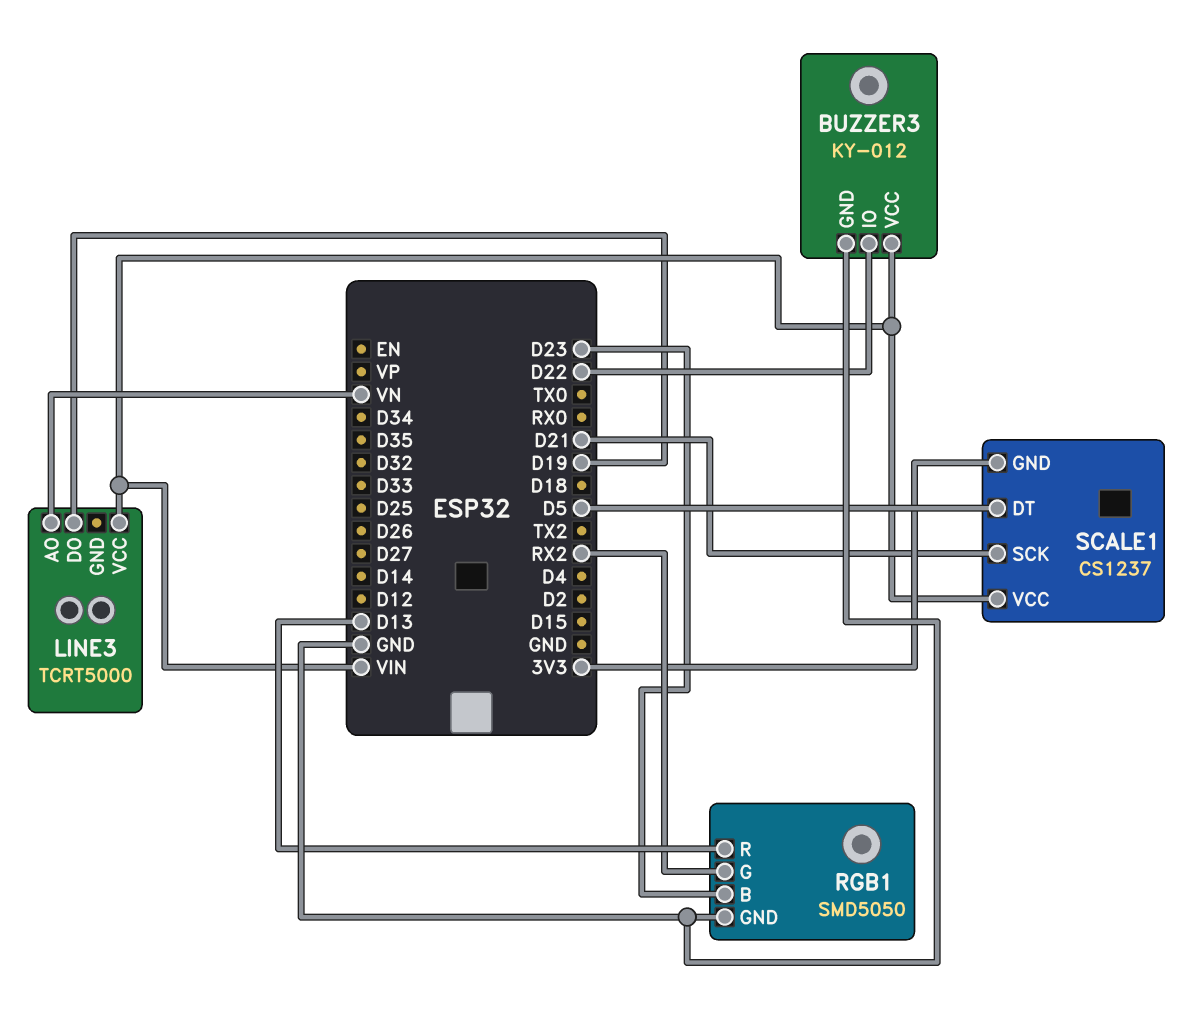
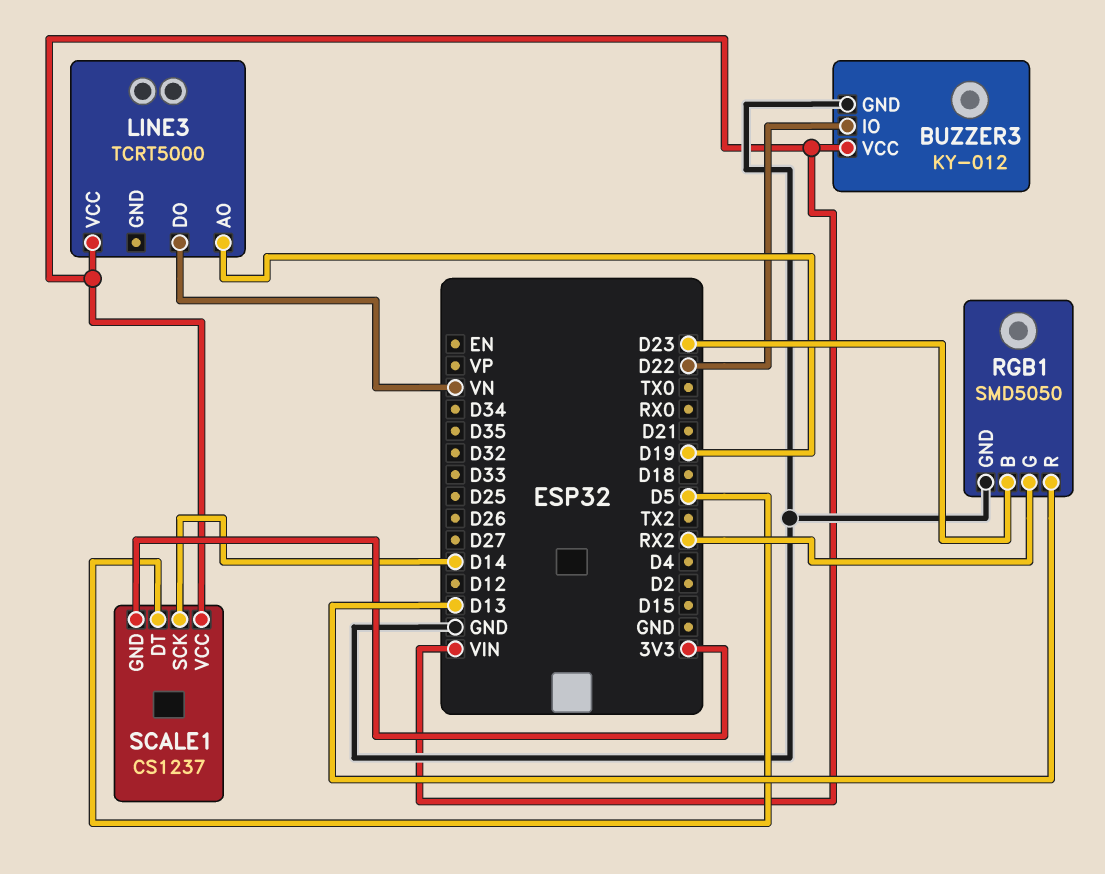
LINE3 pin AO: VN -> D19
LINE3 pin DO: D19 -> VN
SCALE1 pin SCK: D21 -> D14

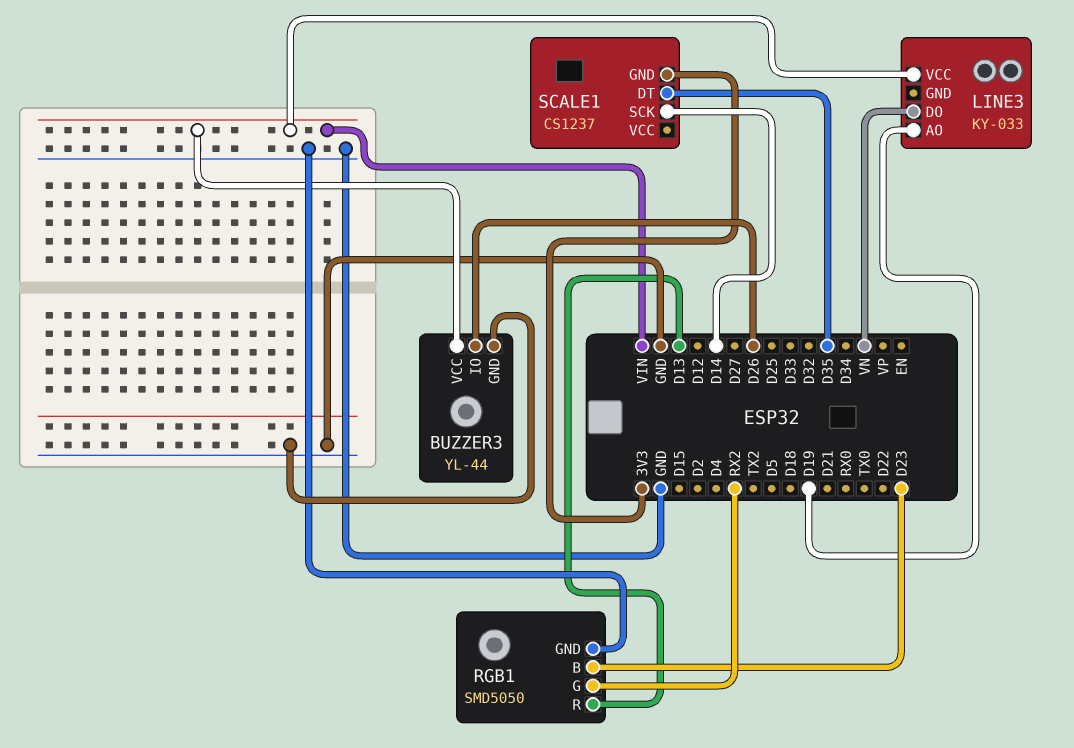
BUZZER3: KY-012 -> YL-44
BUZZER3 pin IO: D22 -> D26
LINE3: TCRT5000 -> KY-033
SCALE1 pin DT: D5 -> D35
SCALE1 pin VCC: VIN -> none

